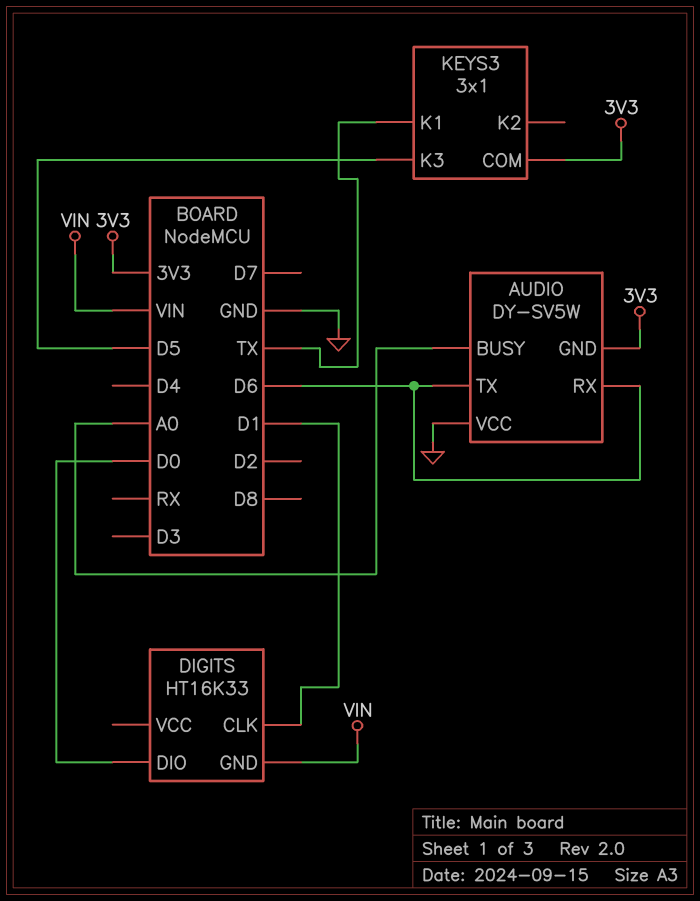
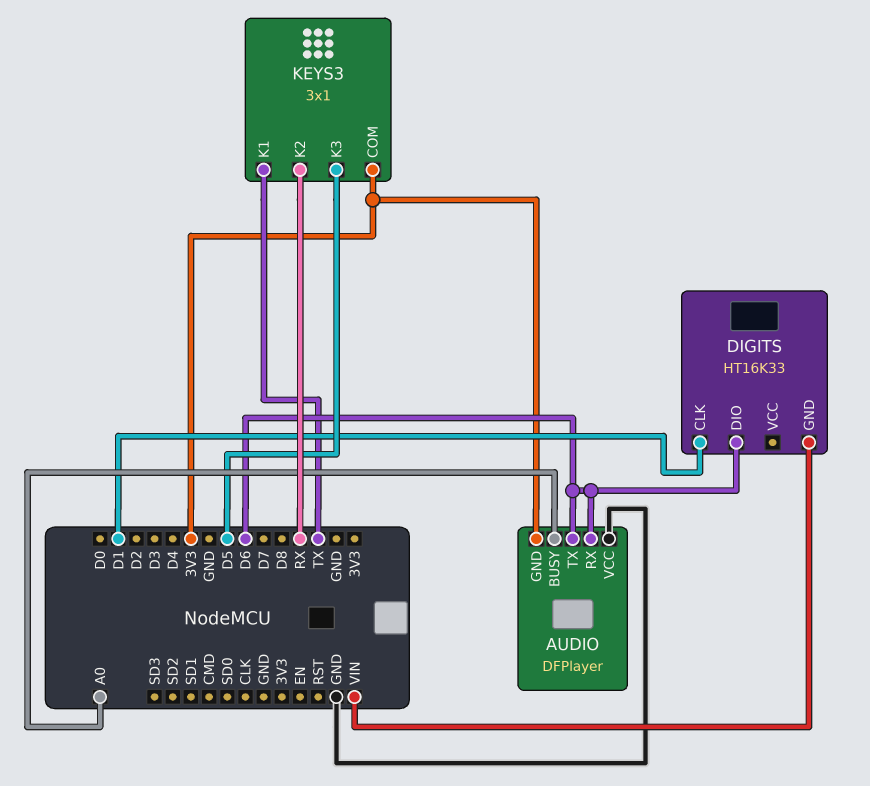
AUDIO: DY-SV5W -> DFPlayer
DIGITS pin DIO: D0 -> D6
KEYS3 pin K2: none -> RX

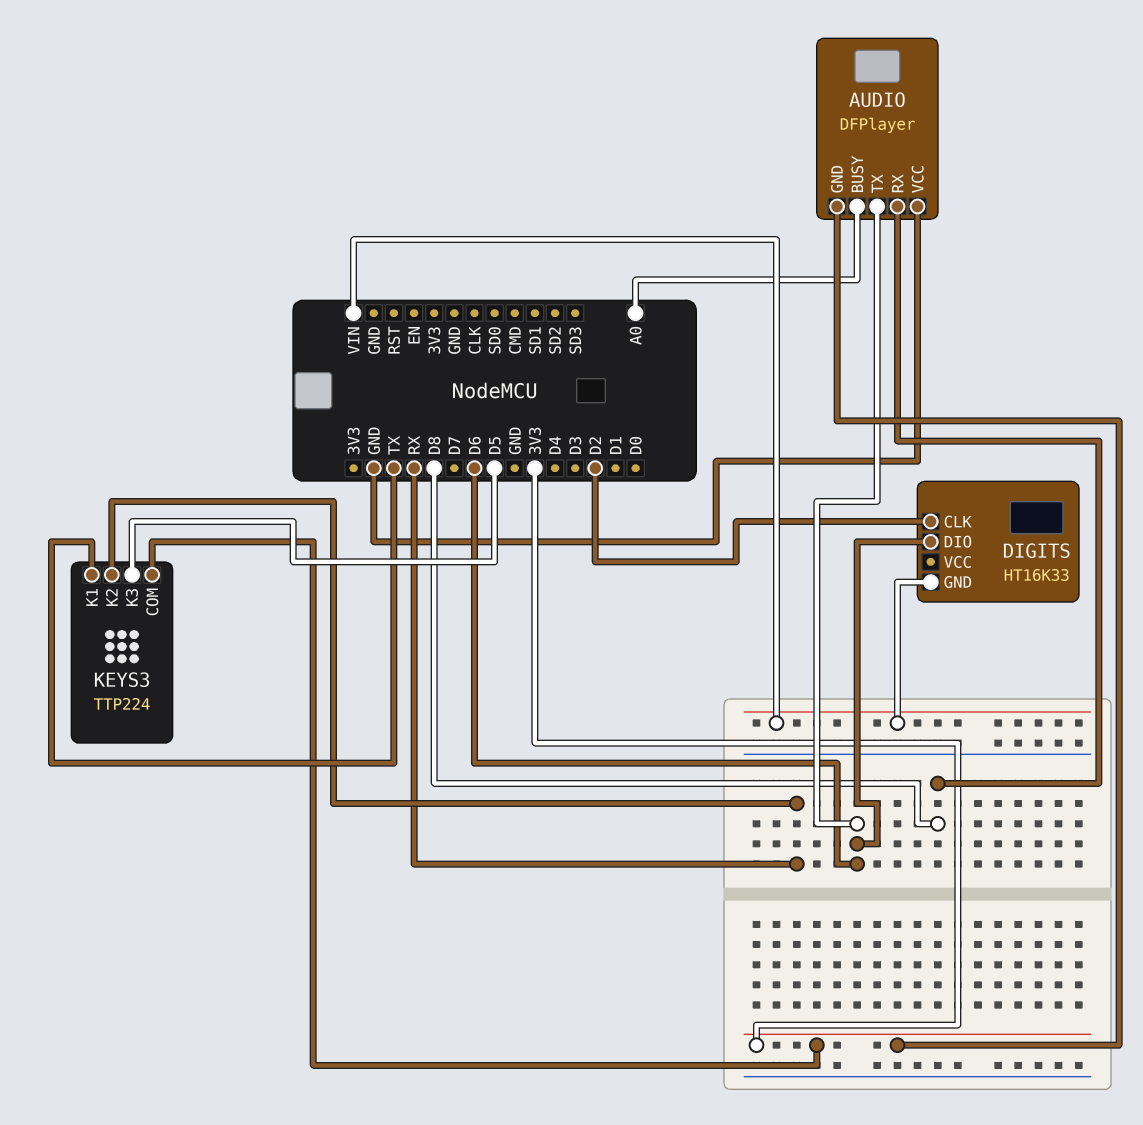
AUDIO pin RX: D6 -> D8
DIGITS pin CLK: D1 -> D2
KEYS3: 3x1 -> TTP224

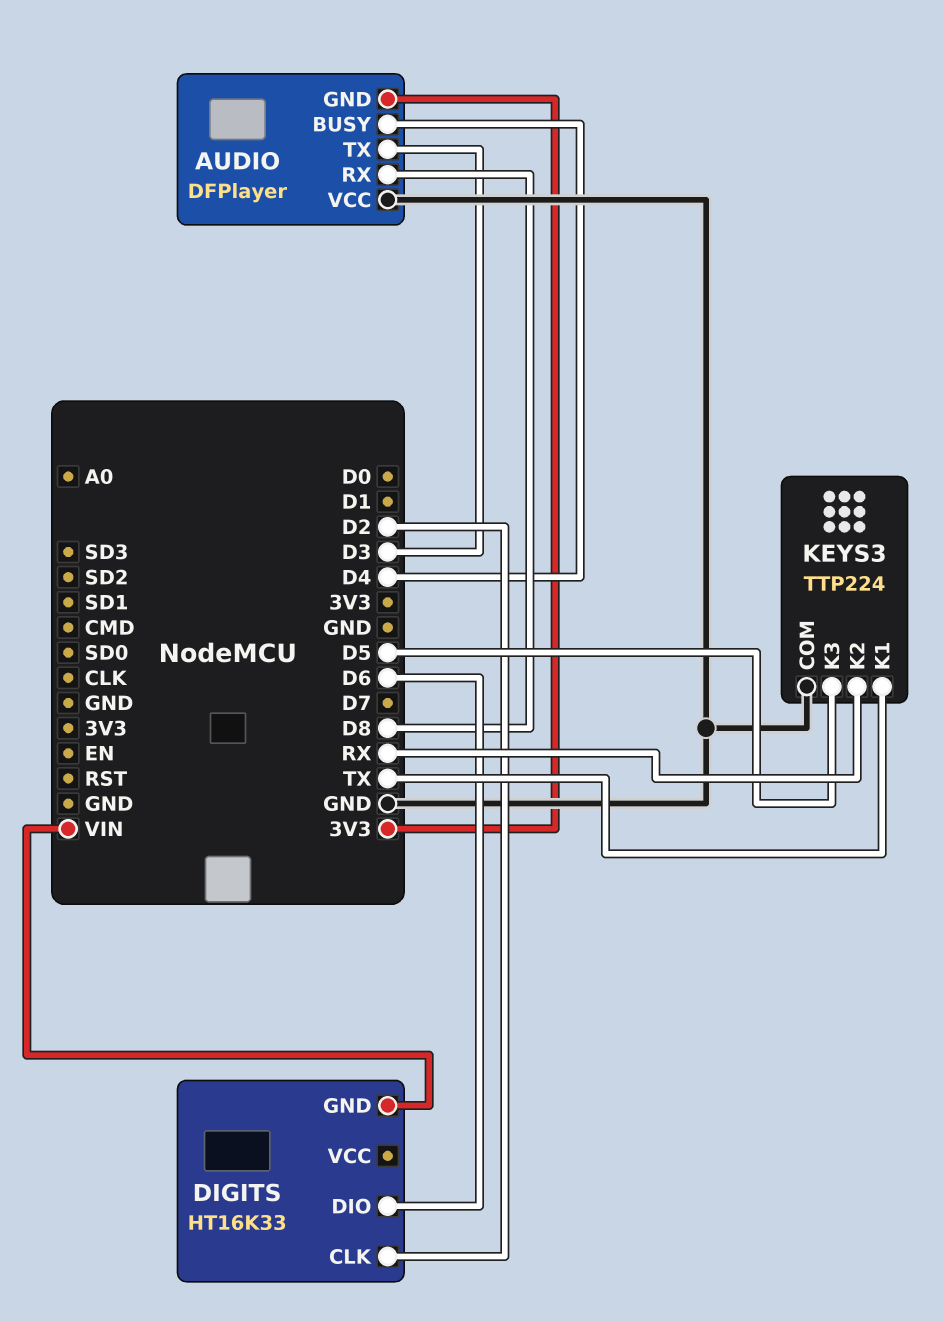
AUDIO pin BUSY: A0 -> D4
AUDIO pin TX: D6 -> D3
KEYS3 pin COM: 3V3 -> GND

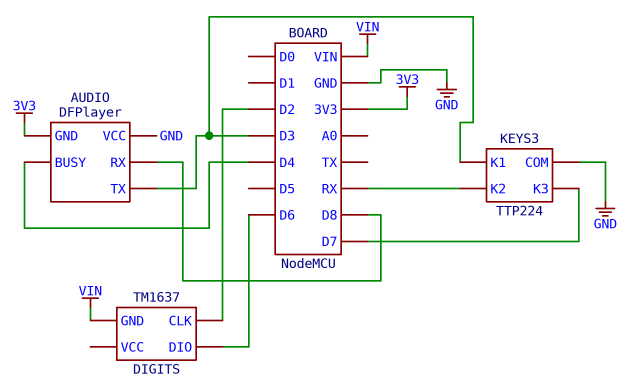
DIGITS: HT16K33 -> TM1637
KEYS3 pin K1: TX -> D3
KEYS3 pin K3: D5 -> D7

